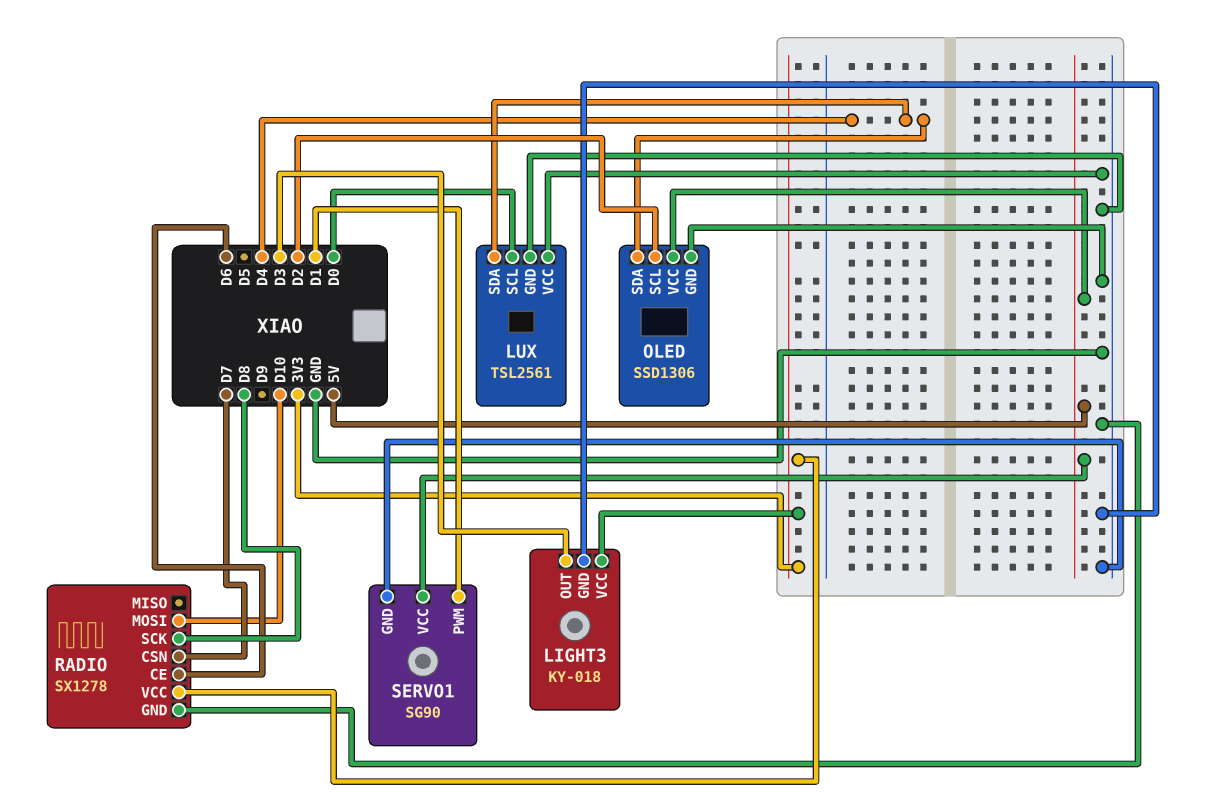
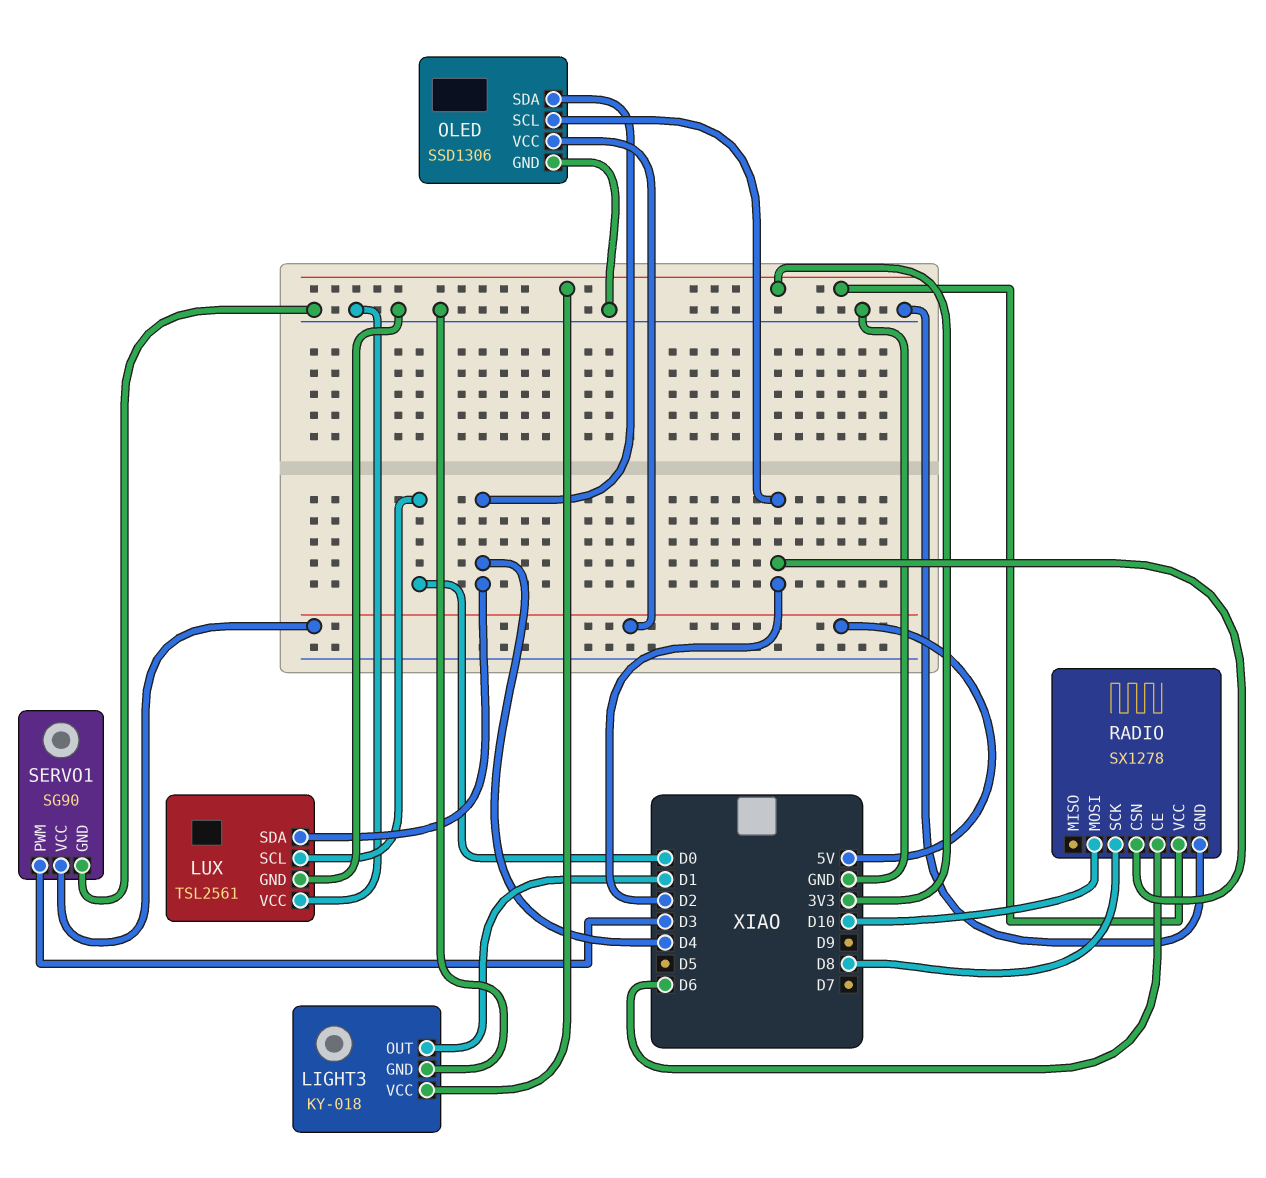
LIGHT3 pin OUT: D3 -> D1
RADIO pin CSN: D7 -> D2
SERVO1 pin PWM: D1 -> D3

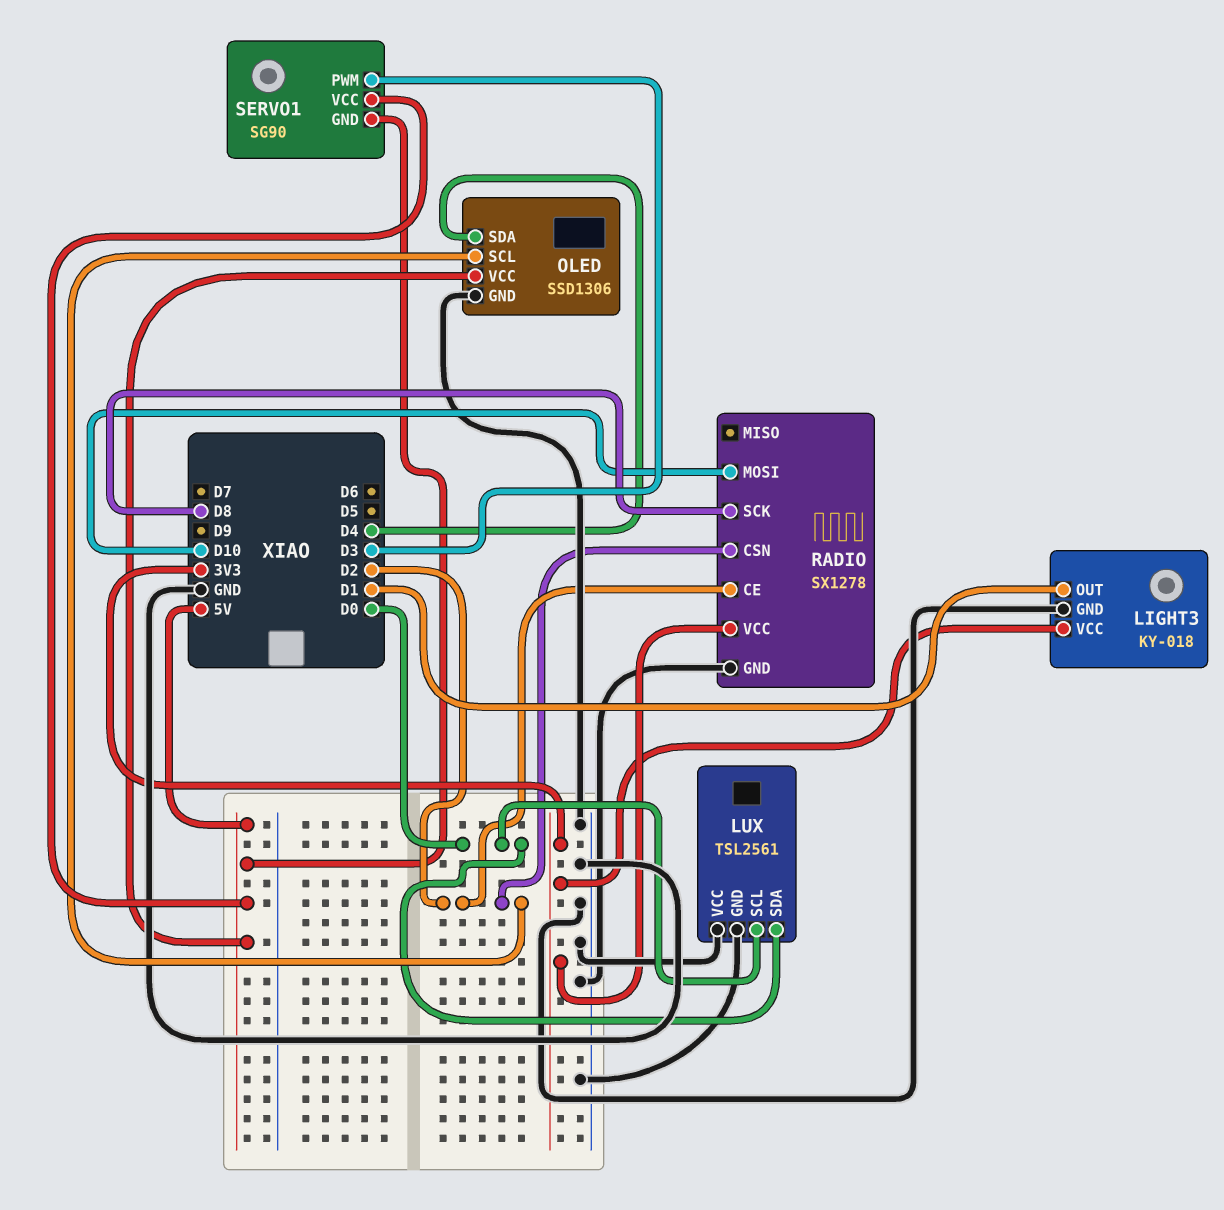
LUX pin SDA: D4 -> D0
RADIO pin CE: D6 -> D2
SERVO1 pin GND: GND -> 5V

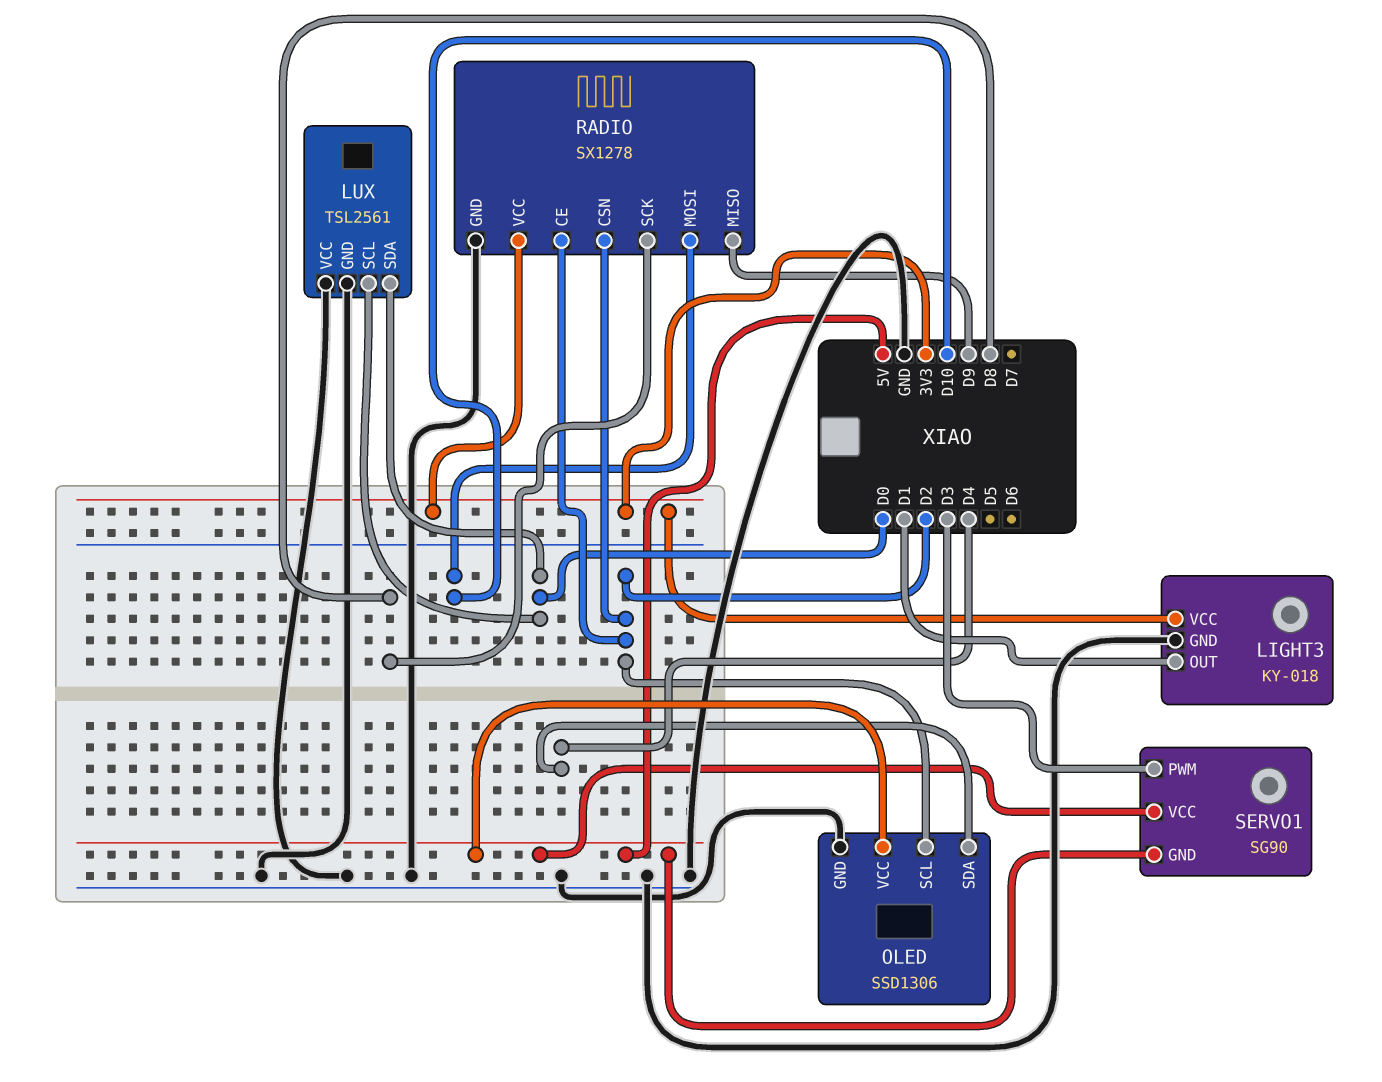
RADIO pin MISO: none -> D9

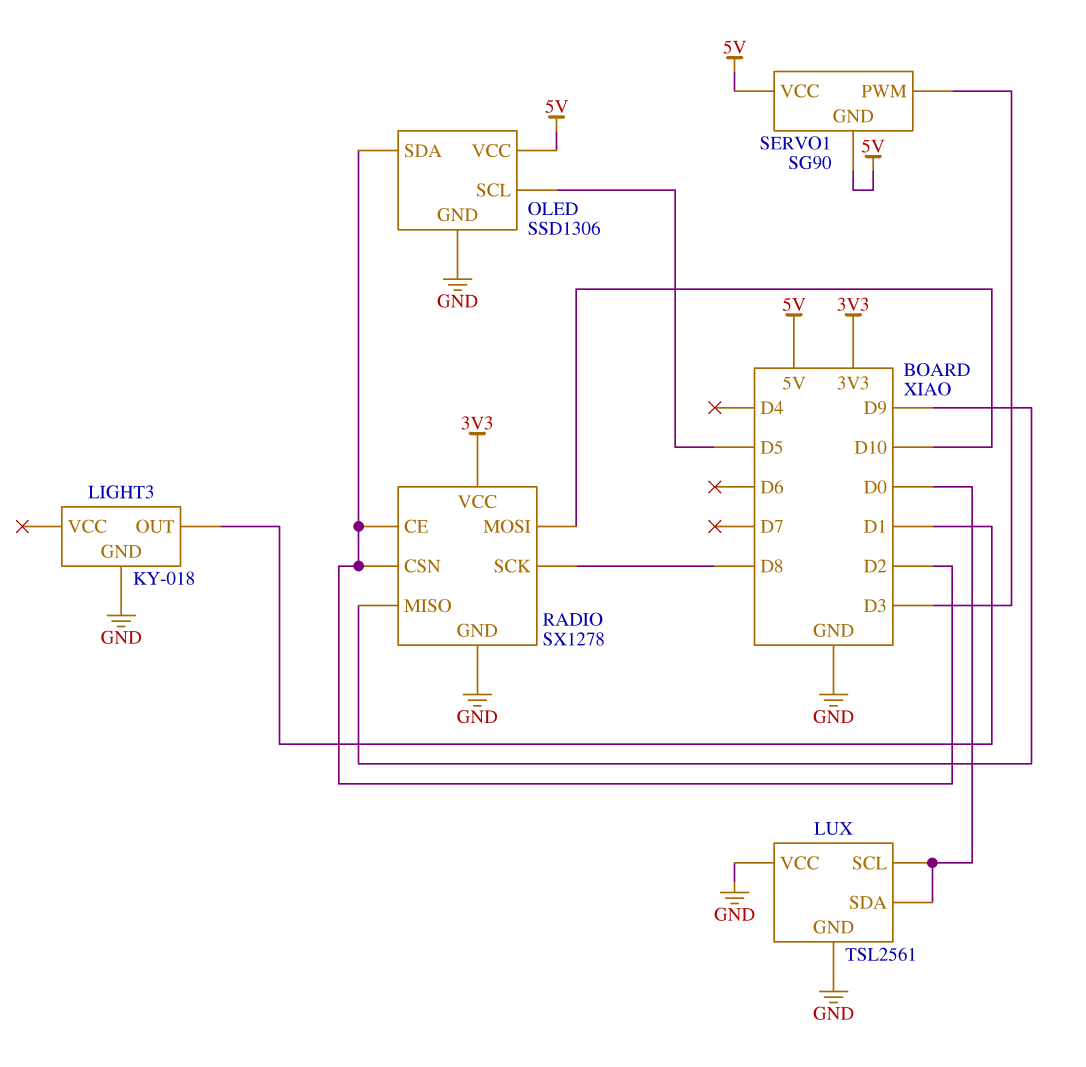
LIGHT3 pin VCC: 3V3 -> none
OLED pin SCL: D2 -> D5
OLED pin SDA: D4 -> D2

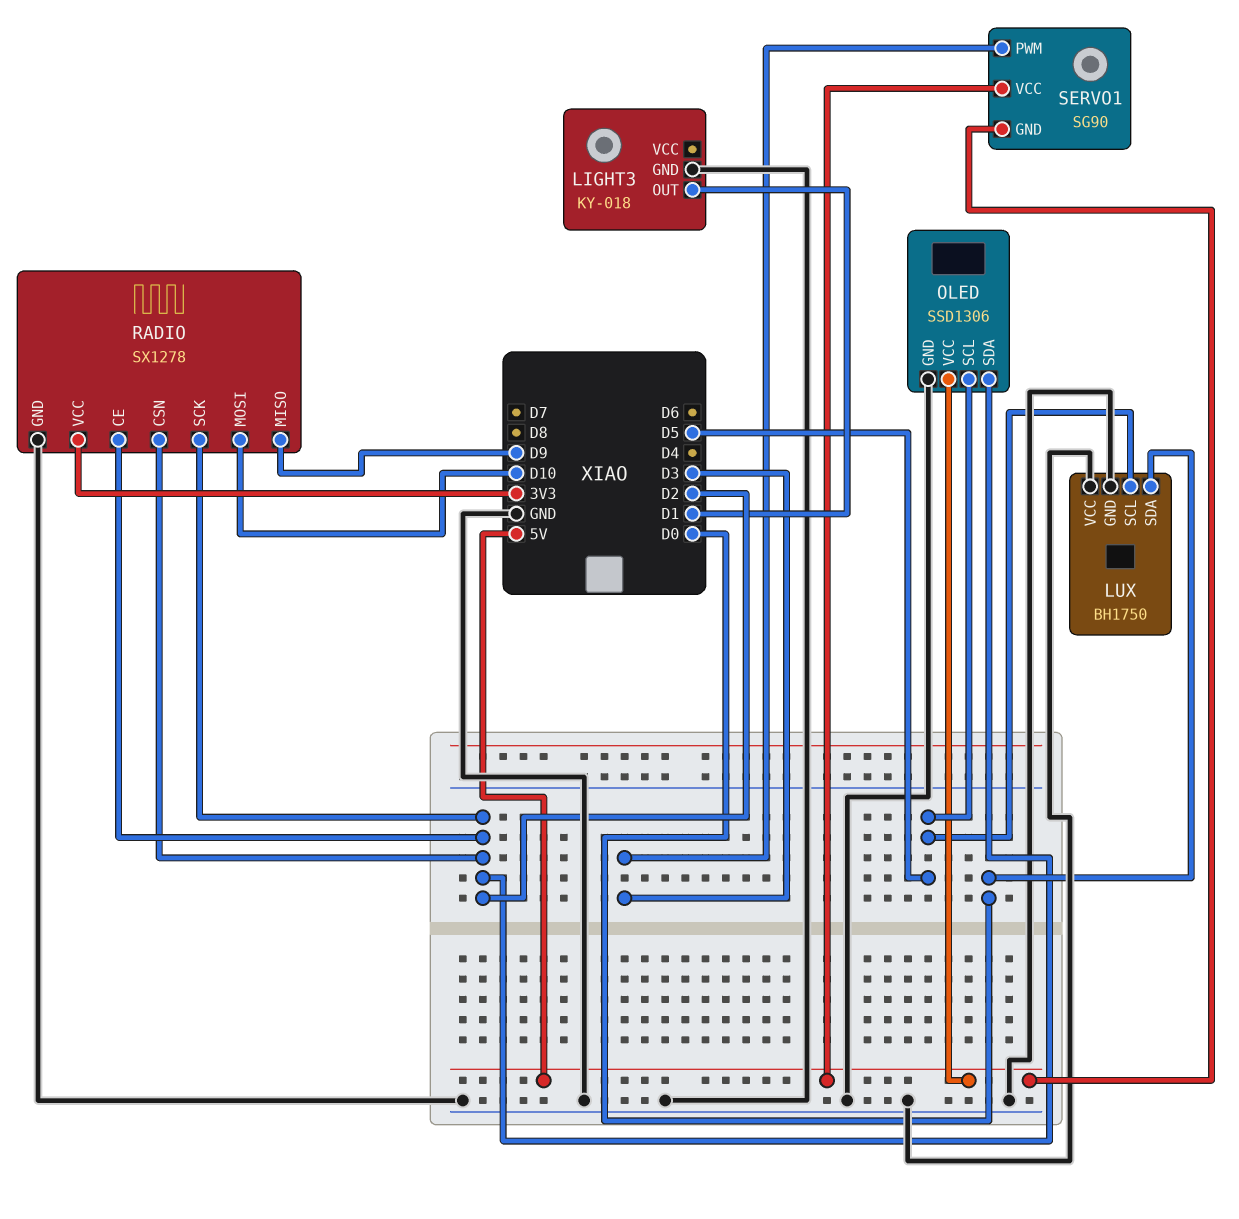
LUX: TSL2561 -> BH1750
LUX pin SCL: D0 -> D5
RADIO pin SCK: D8 -> D2

